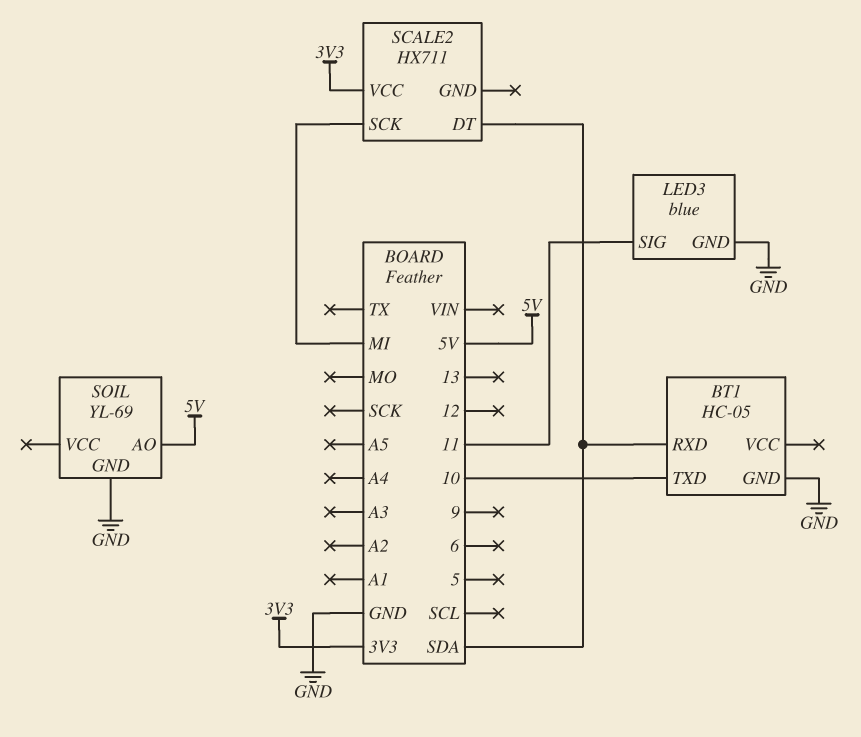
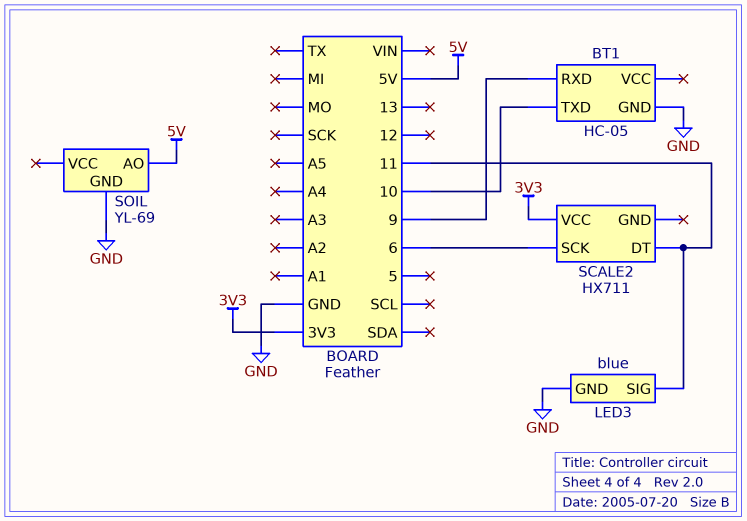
BT1 pin RXD: SDA -> 9
SCALE2 pin DT: SDA -> 11
SCALE2 pin SCK: MI -> 6

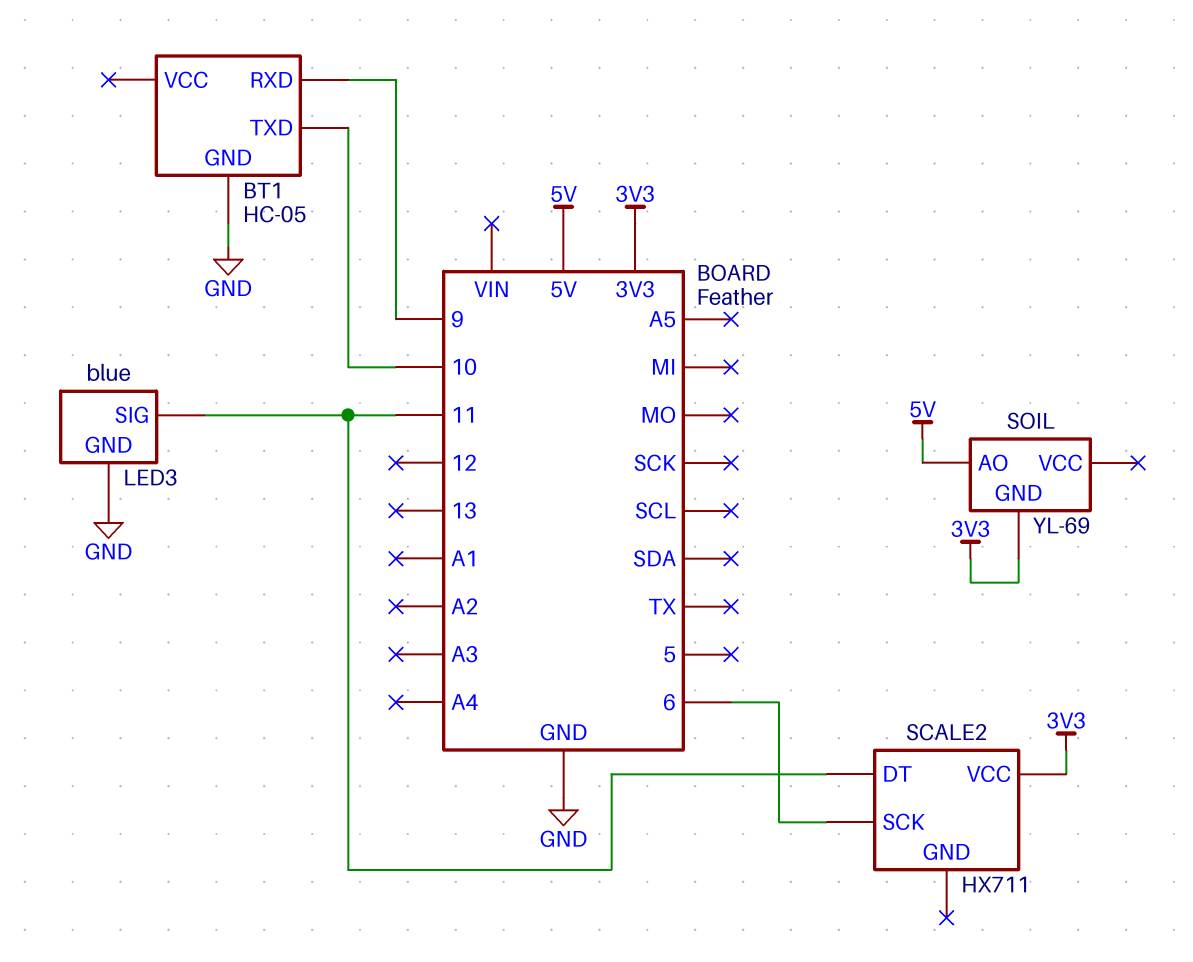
SOIL pin GND: GND -> 3V3

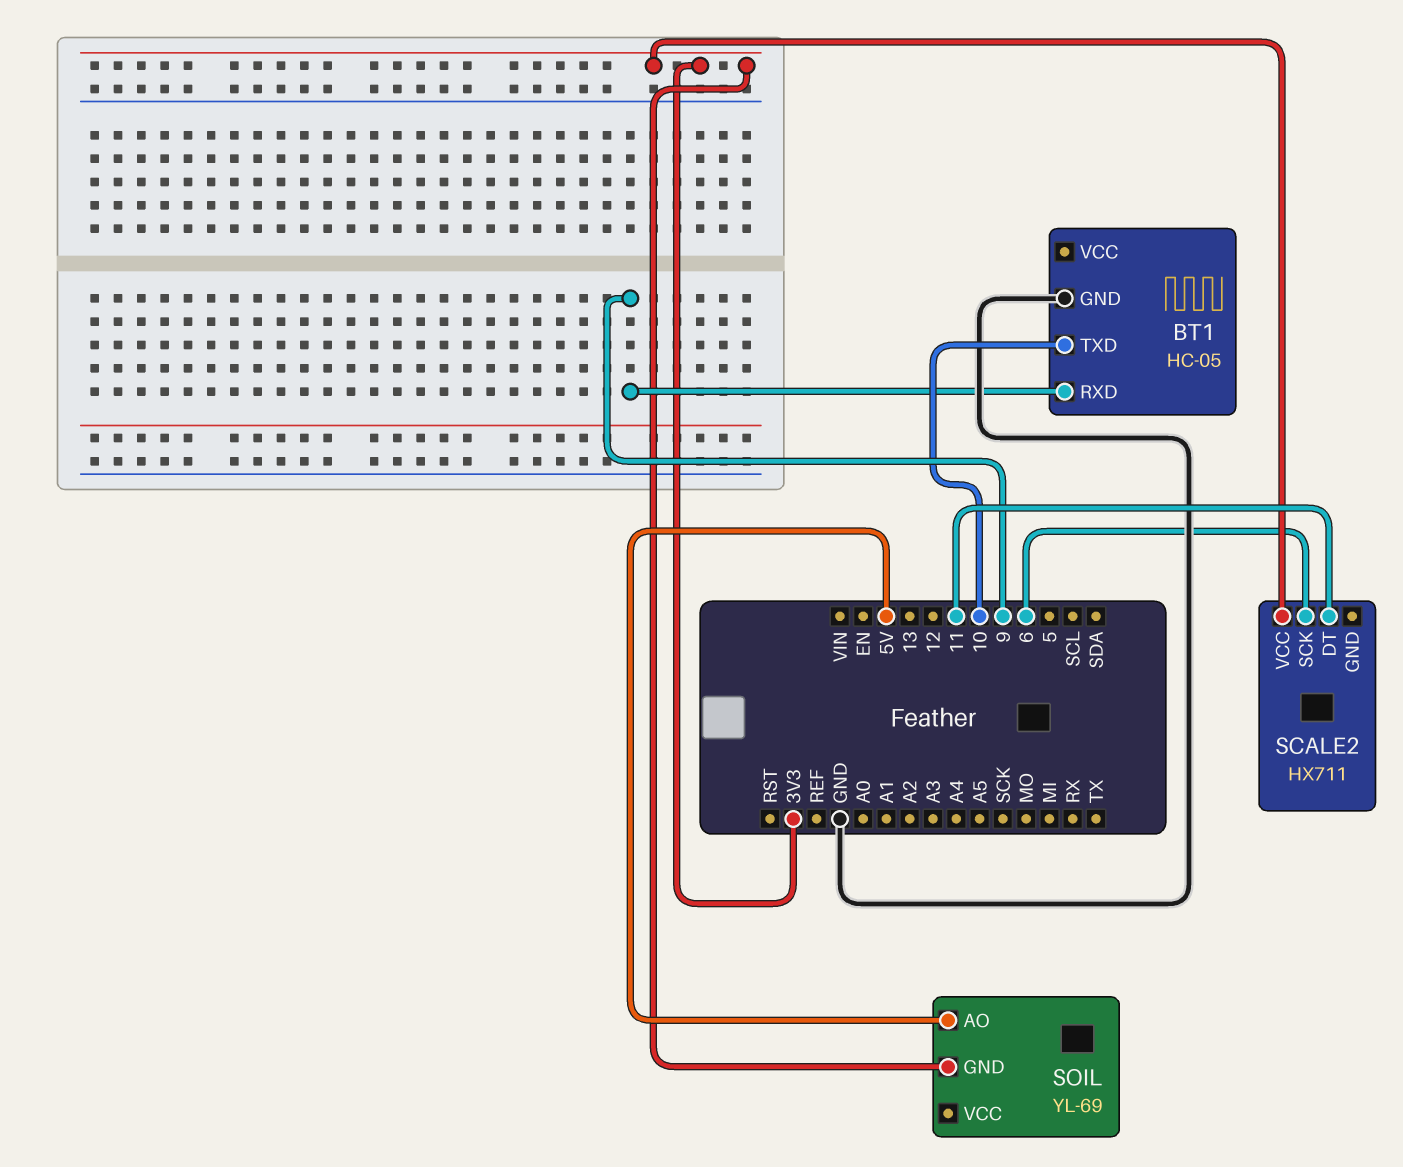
LED3: blue -> none
LED3 pin GND: GND -> none
LED3 pin SIG: 11 -> none

